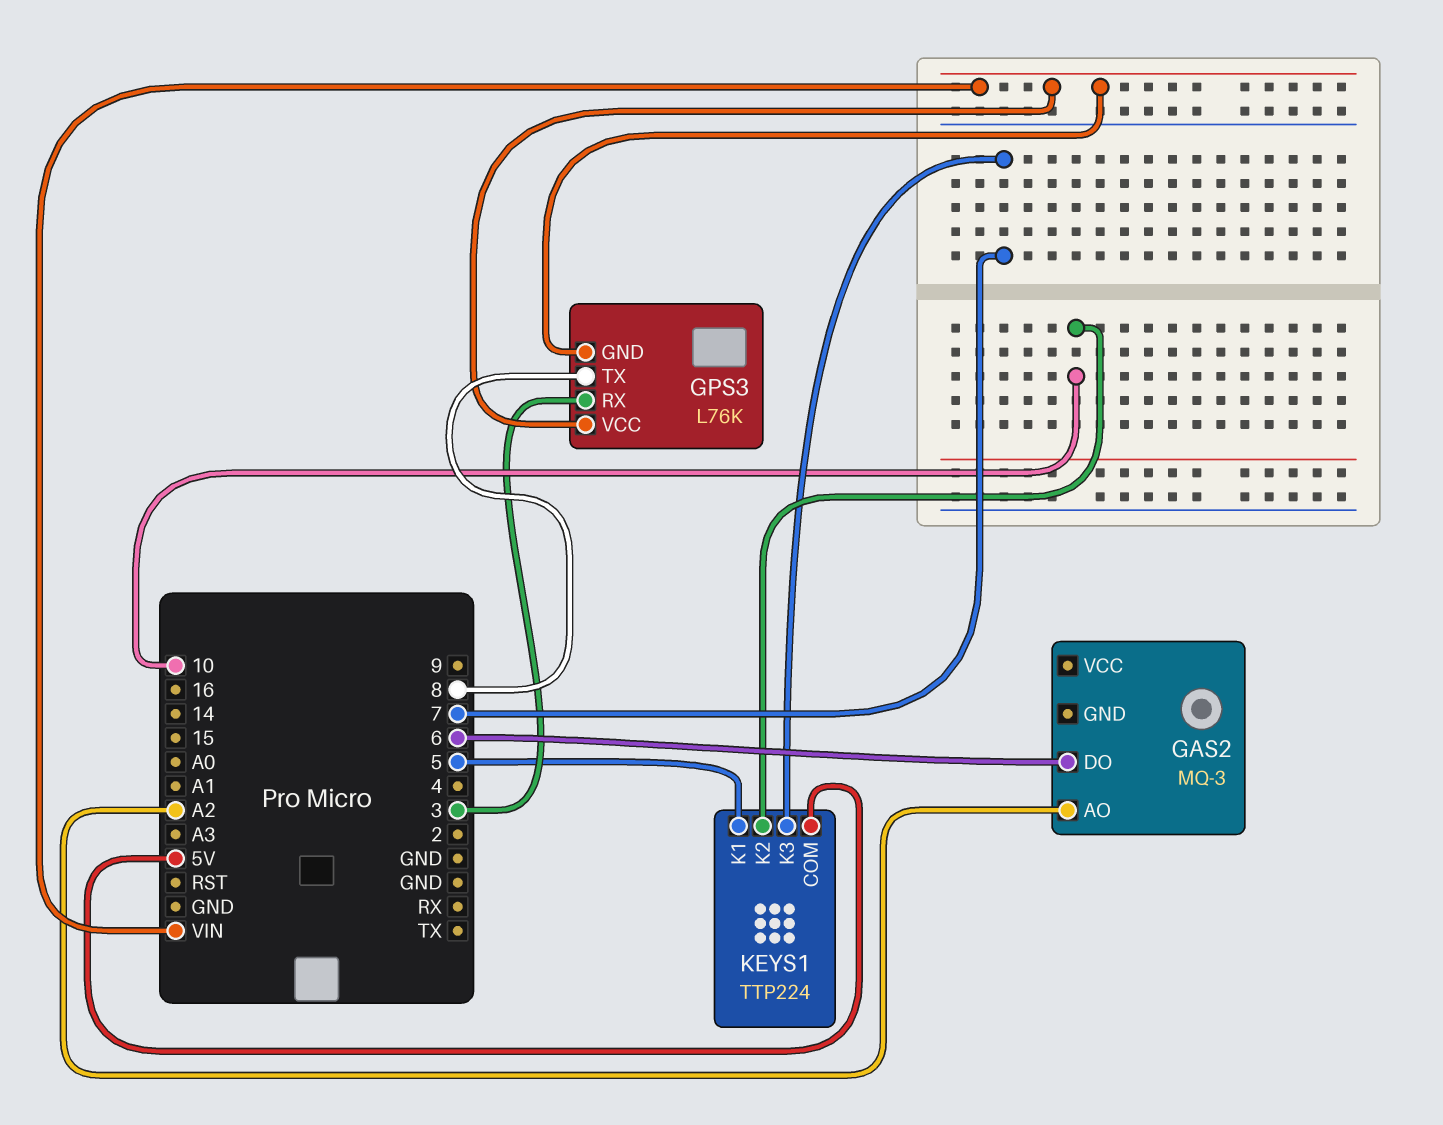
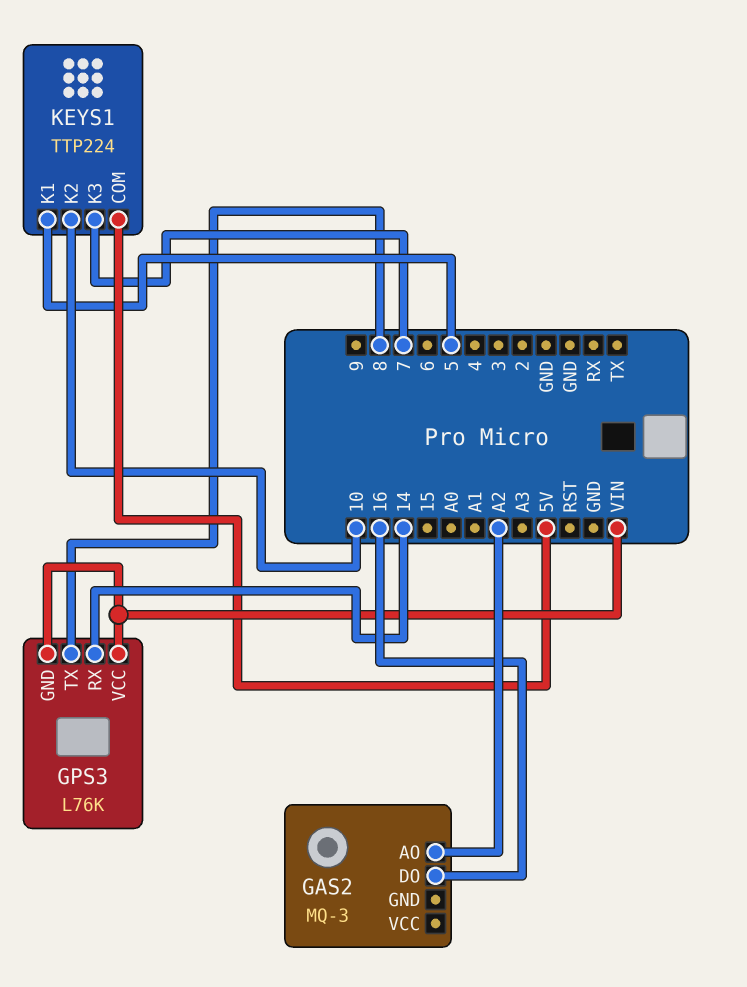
GAS2 pin DO: 6 -> 16
GPS3 pin RX: 3 -> 14

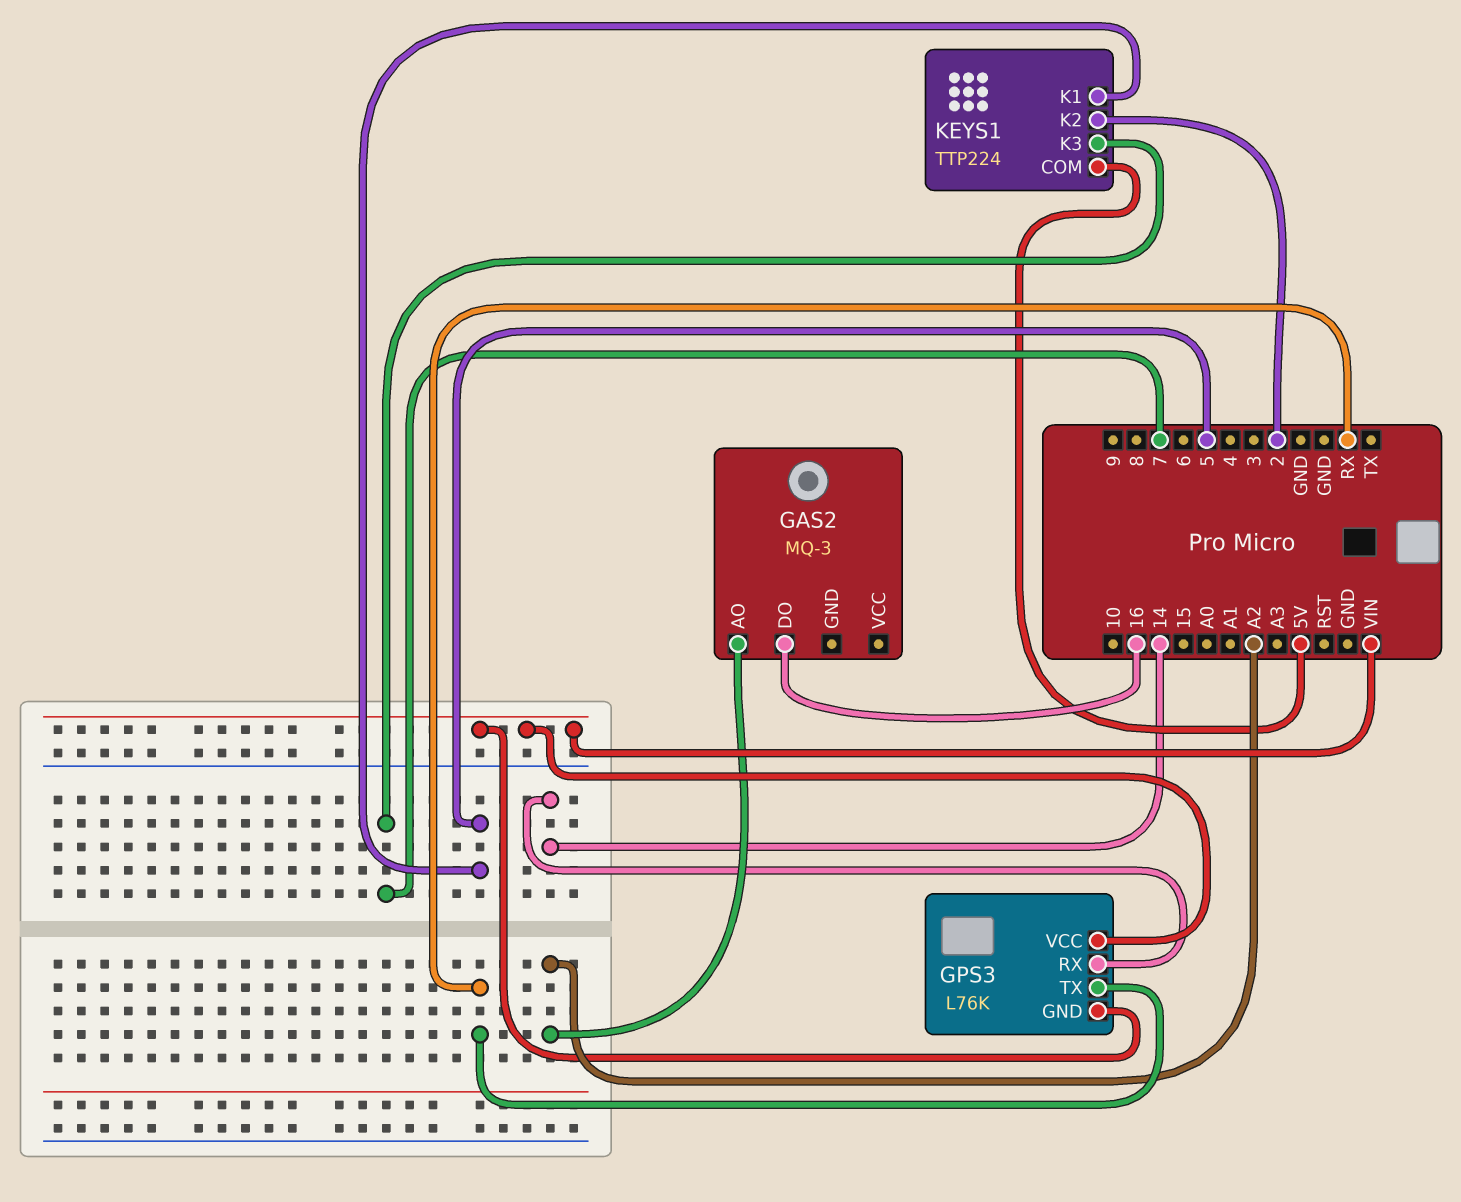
GPS3 pin TX: 8 -> RX
KEYS1 pin K2: 10 -> 2

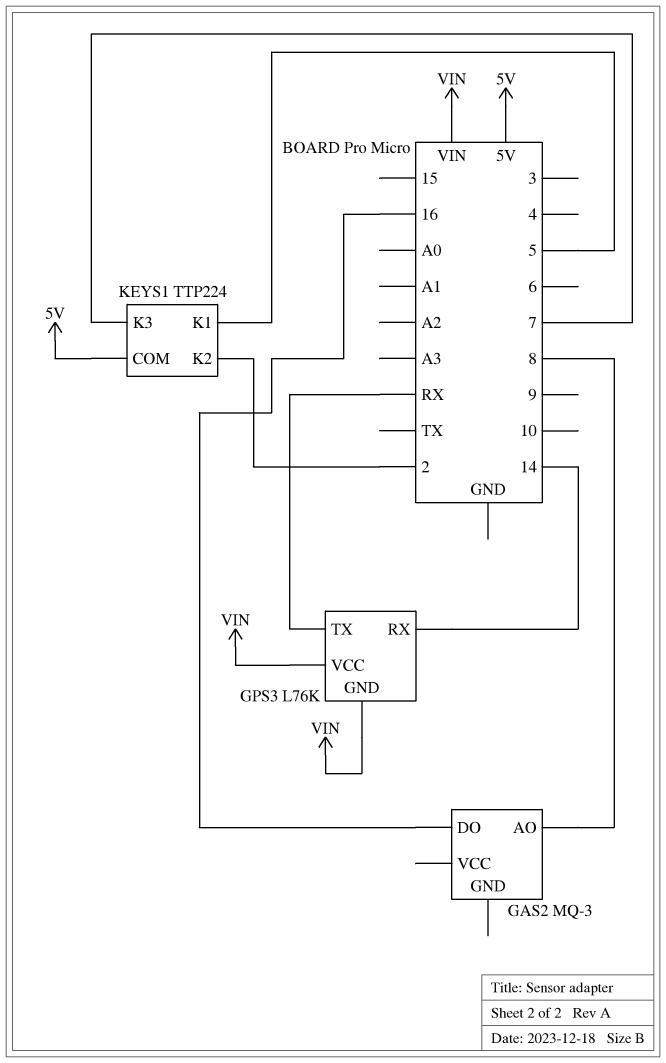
GAS2 pin AO: A2 -> 8

